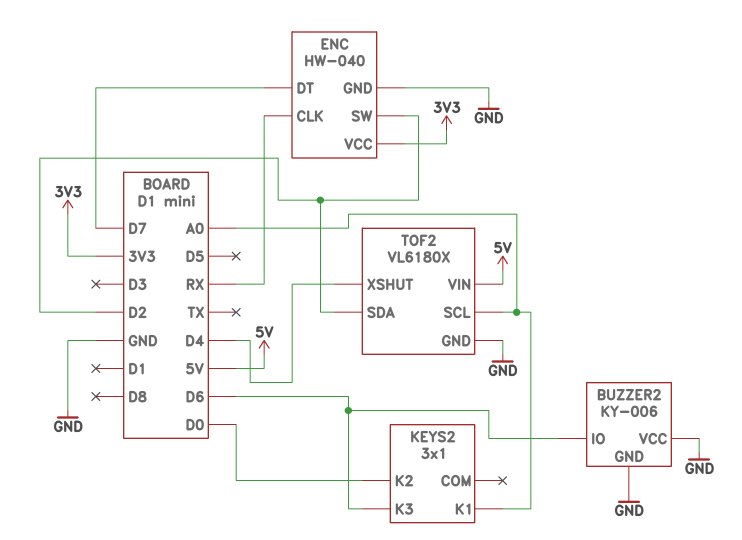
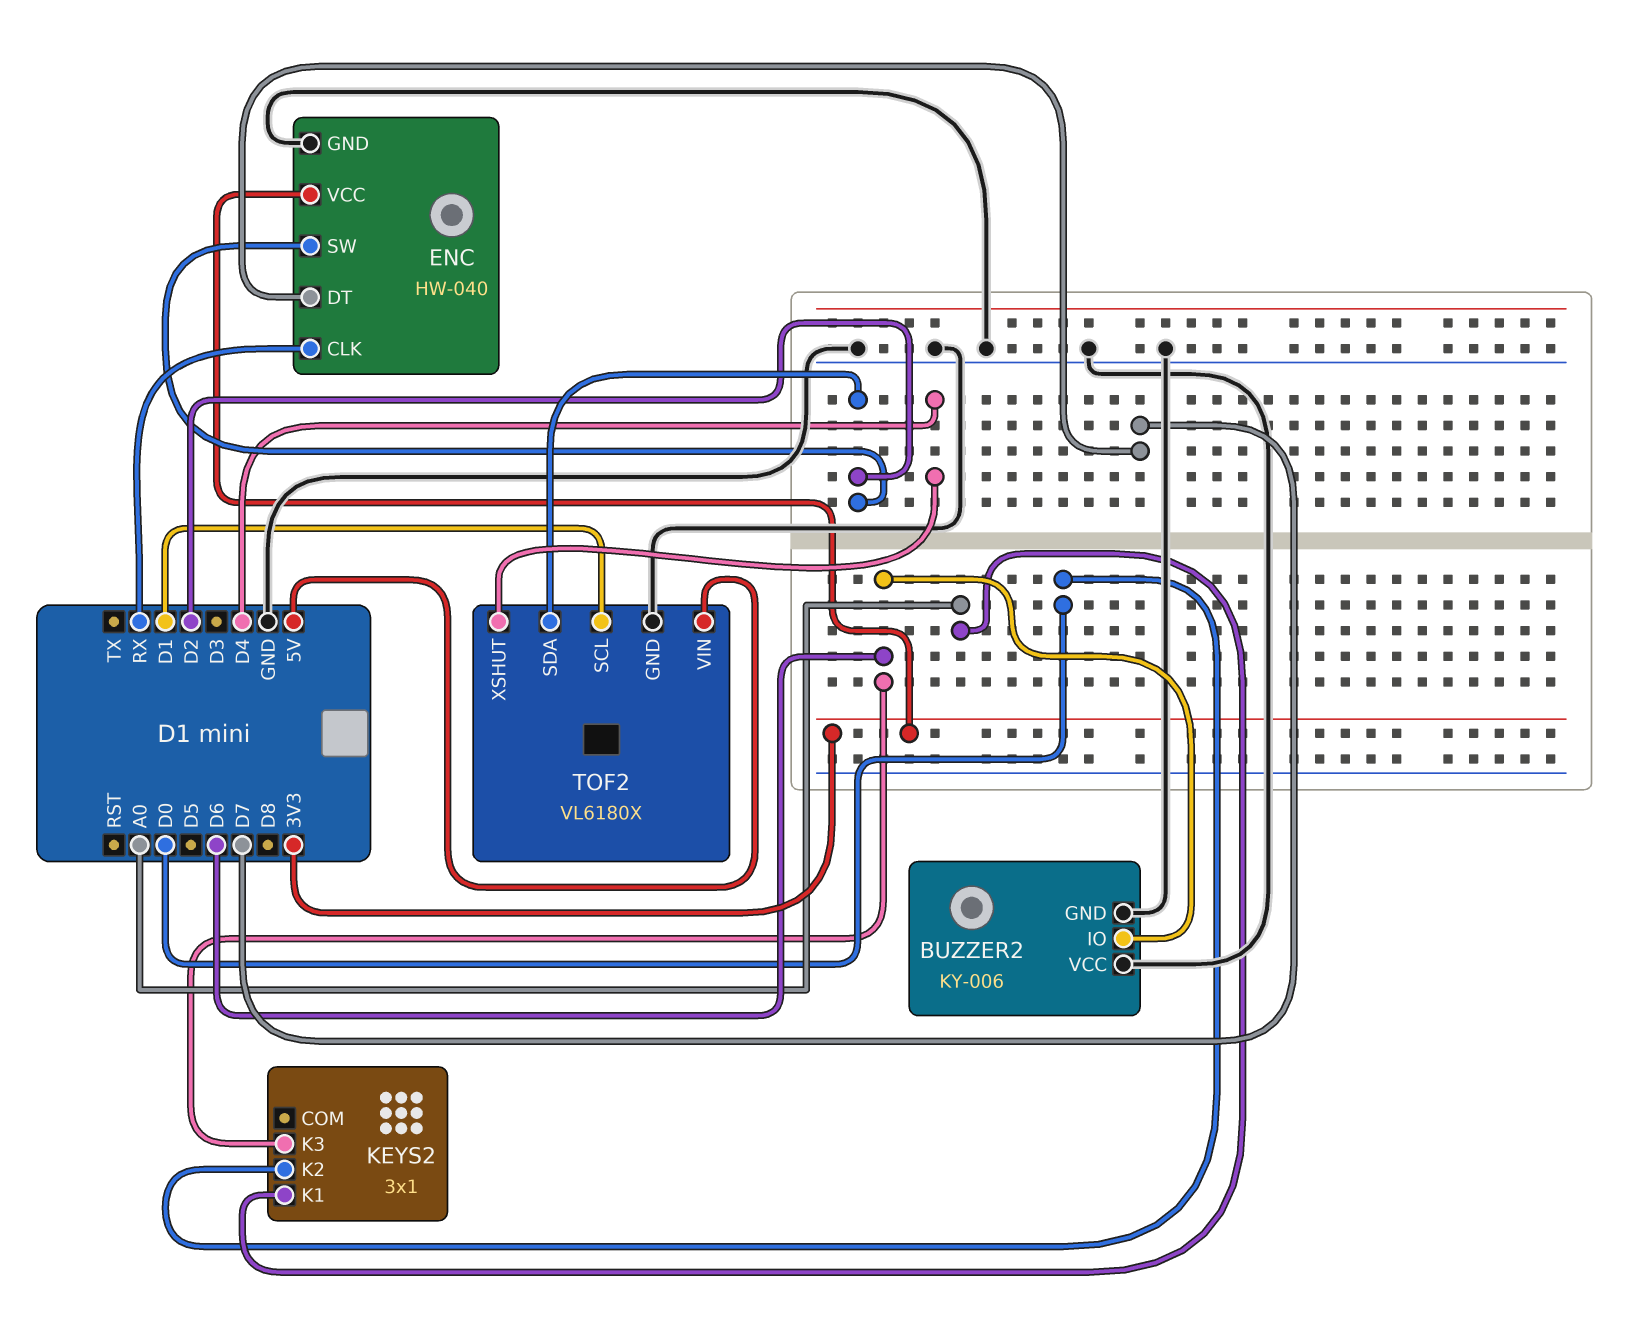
TOF2 pin SCL: A0 -> D1

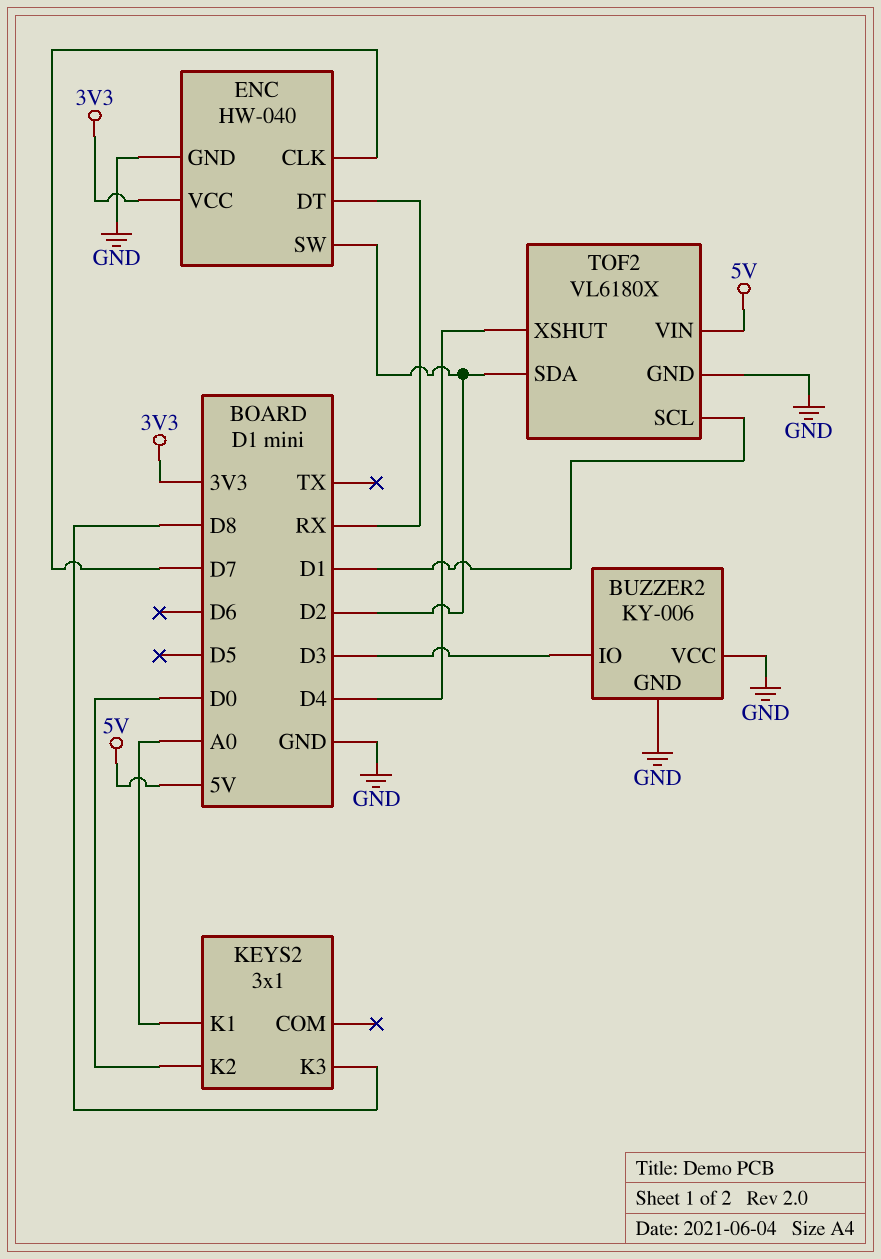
BUZZER2 pin IO: D6 -> D3
ENC pin CLK: RX -> D7
ENC pin DT: D7 -> RX
KEYS2 pin K3: D6 -> D8

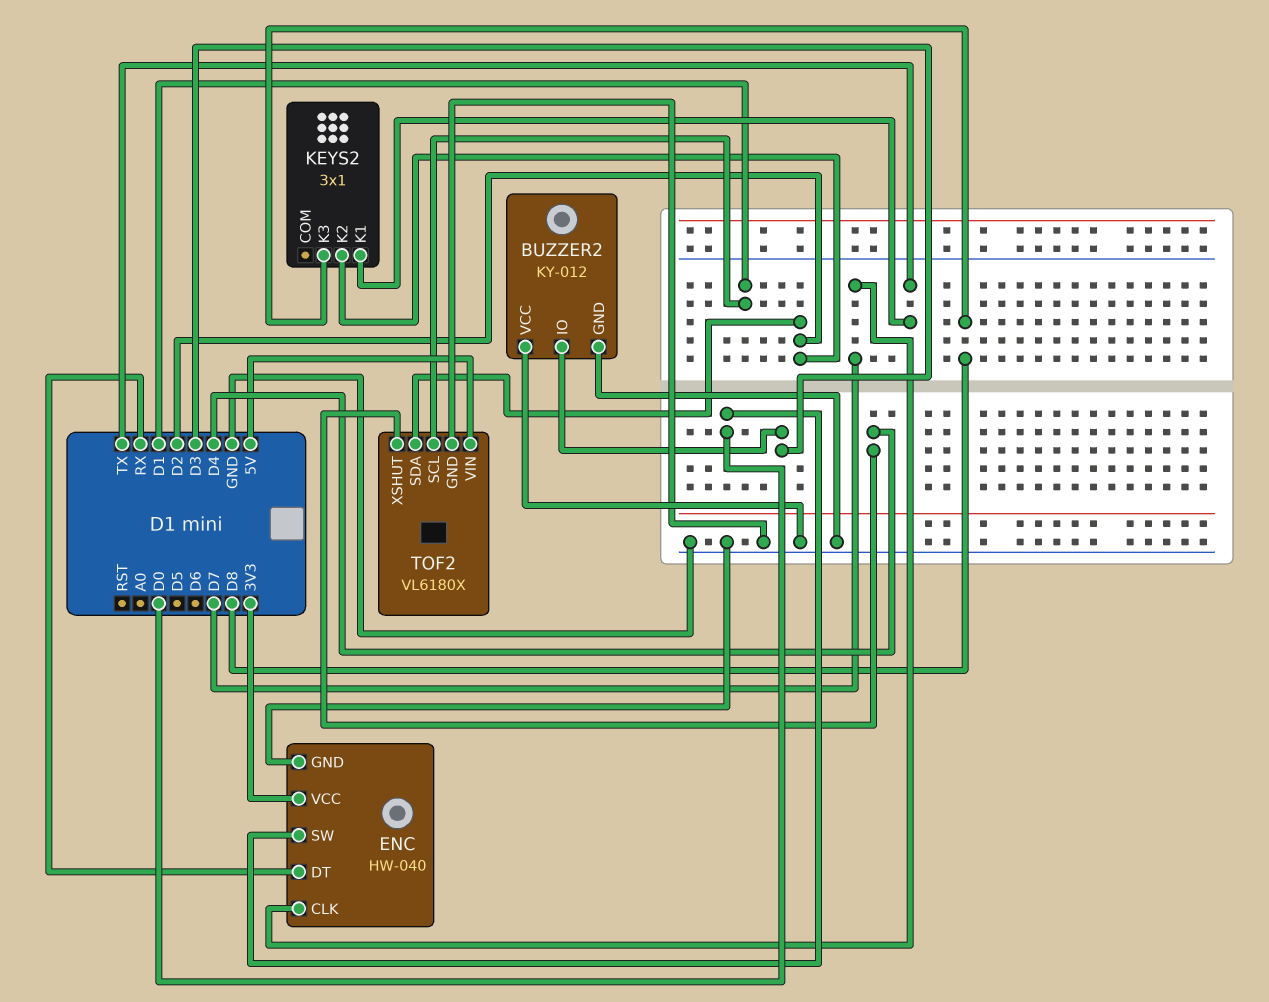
BUZZER2: KY-006 -> KY-012
ENC pin SW: D2 -> D0
KEYS2 pin K1: A0 -> TX
KEYS2 pin K2: D0 -> D2

